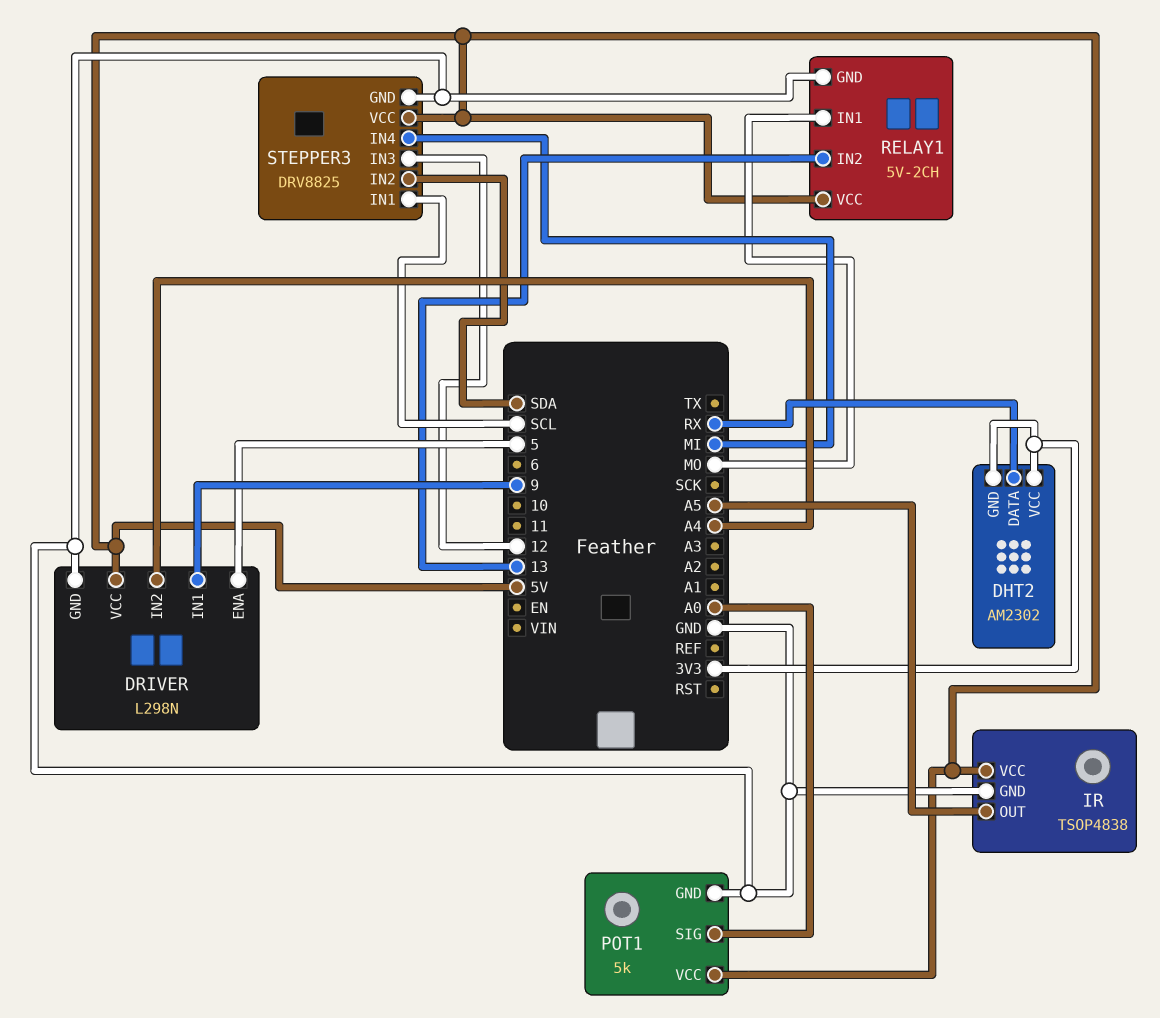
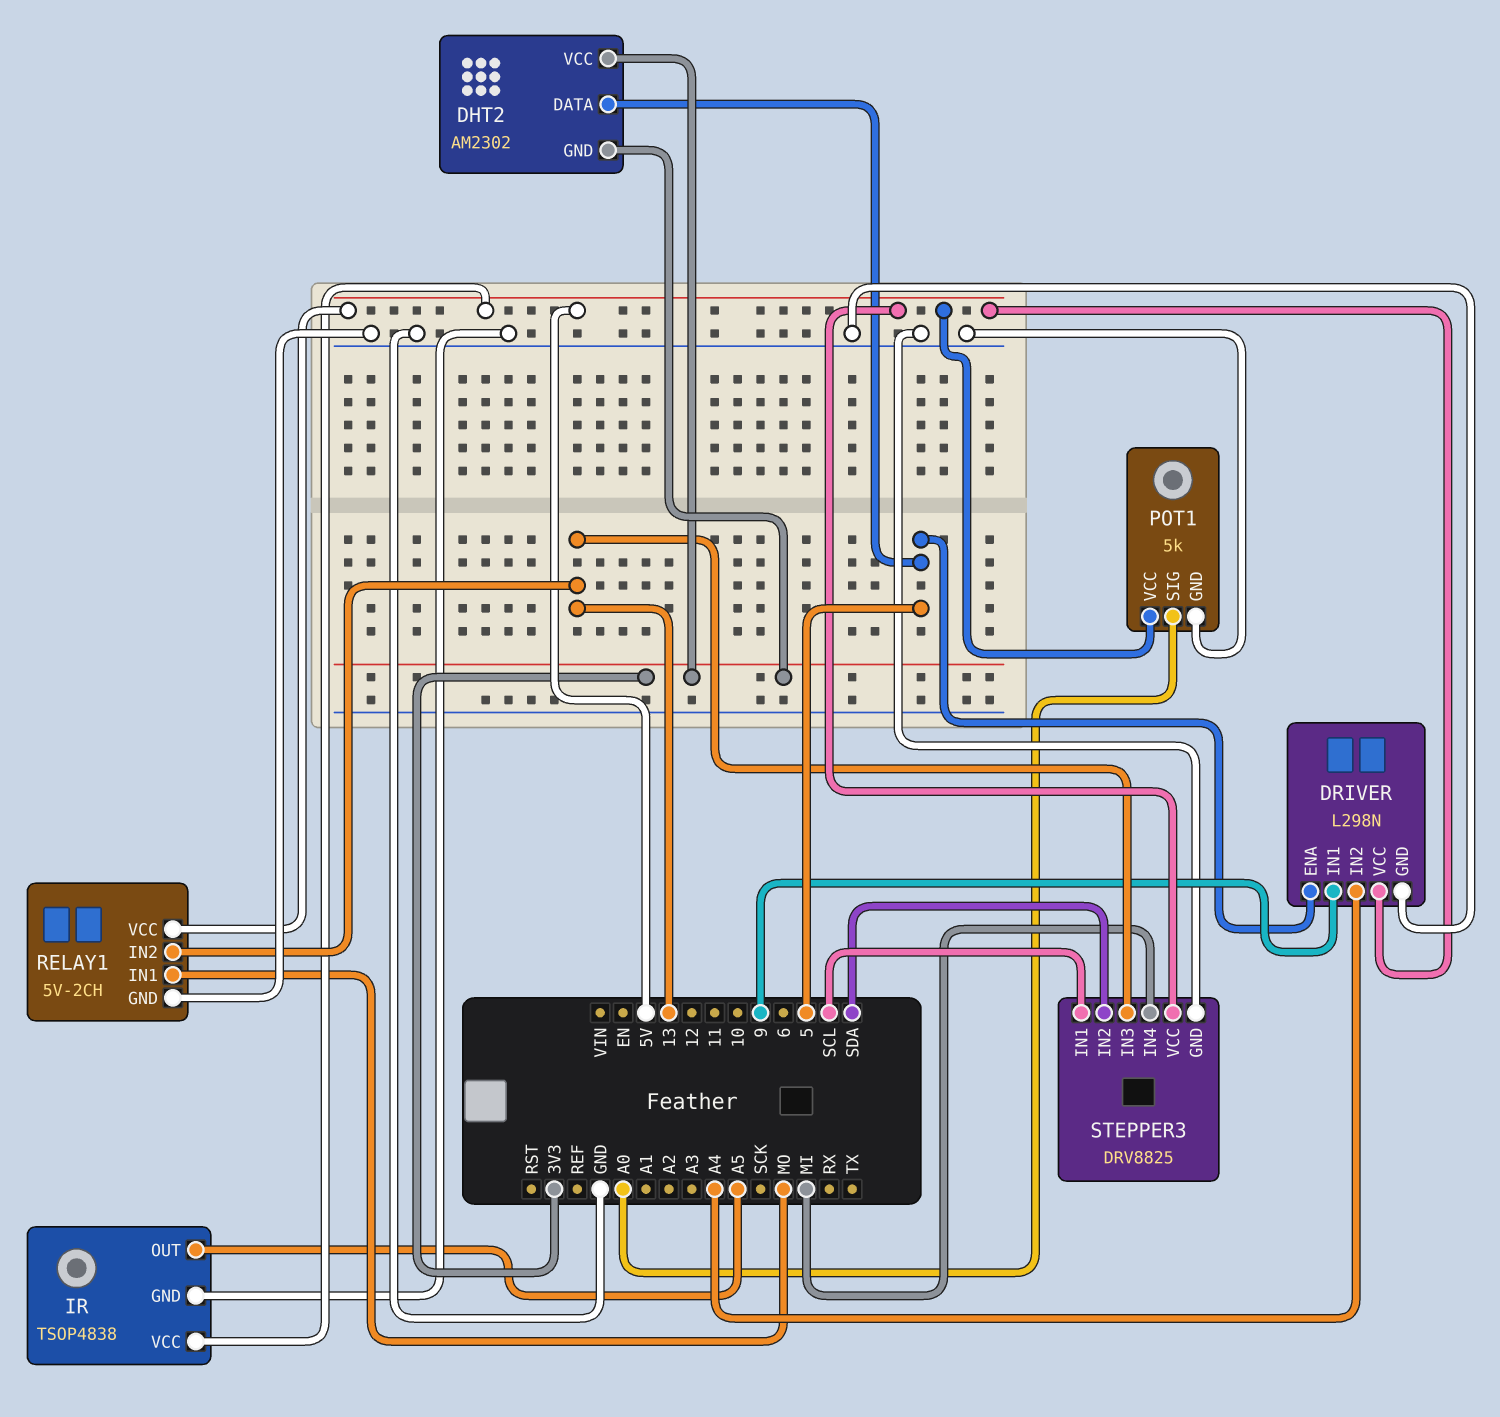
DHT2 pin DATA: RX -> 5
STEPPER3 pin IN3: 12 -> 13

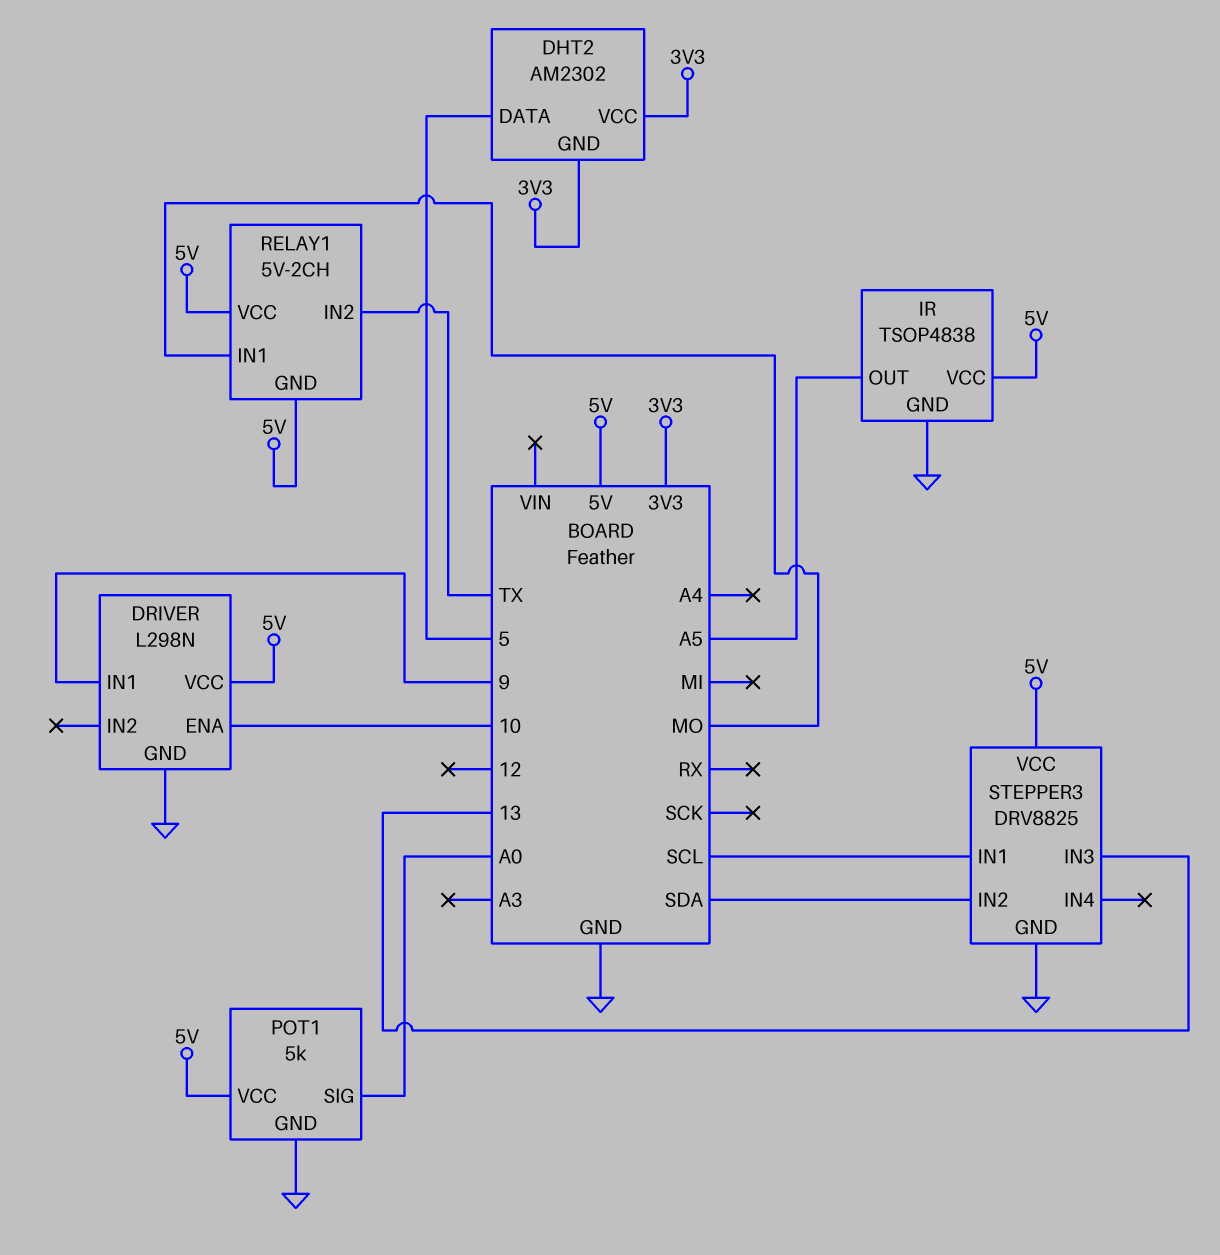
DRIVER pin ENA: 5 -> 10
DRIVER pin IN2: A4 -> none
RELAY1 pin GND: GND -> 5V
RELAY1 pin IN2: 13 -> TX
STEPPER3 pin IN4: MI -> none

